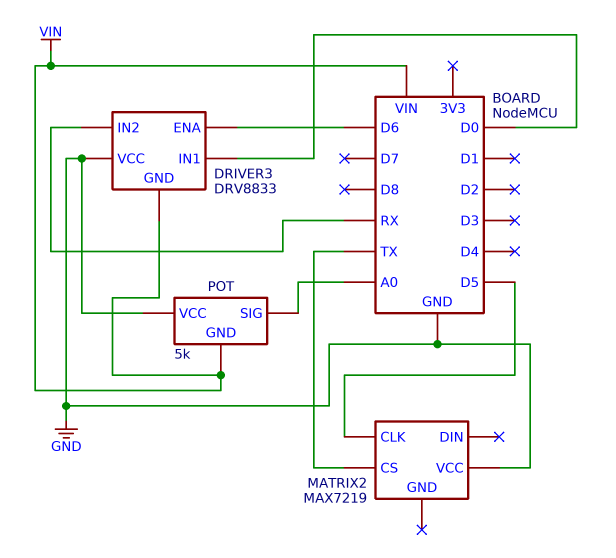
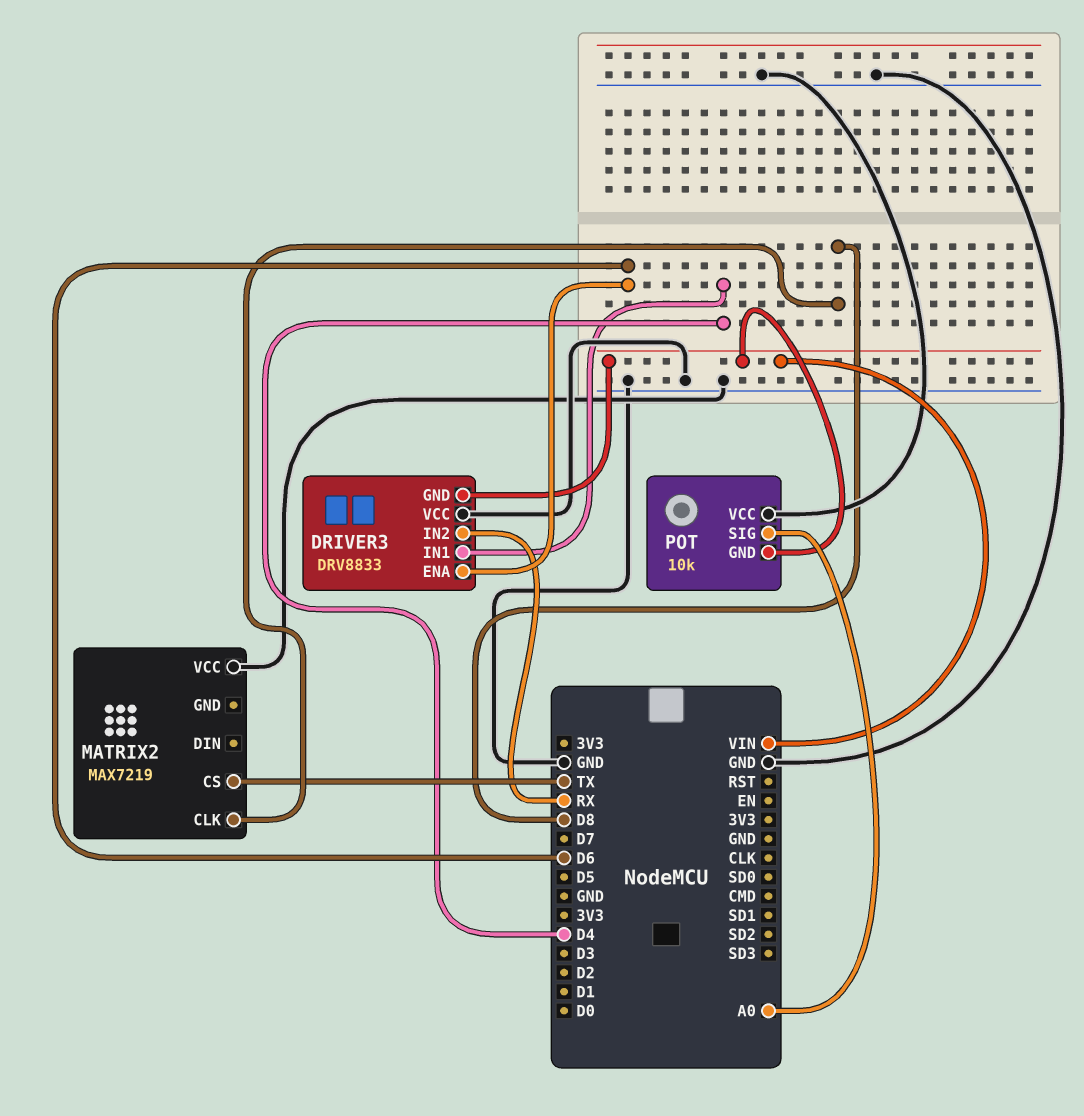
DRIVER3 pin IN1: D0 -> D4
MATRIX2 pin CLK: D5 -> D8
POT: 5k -> 10k

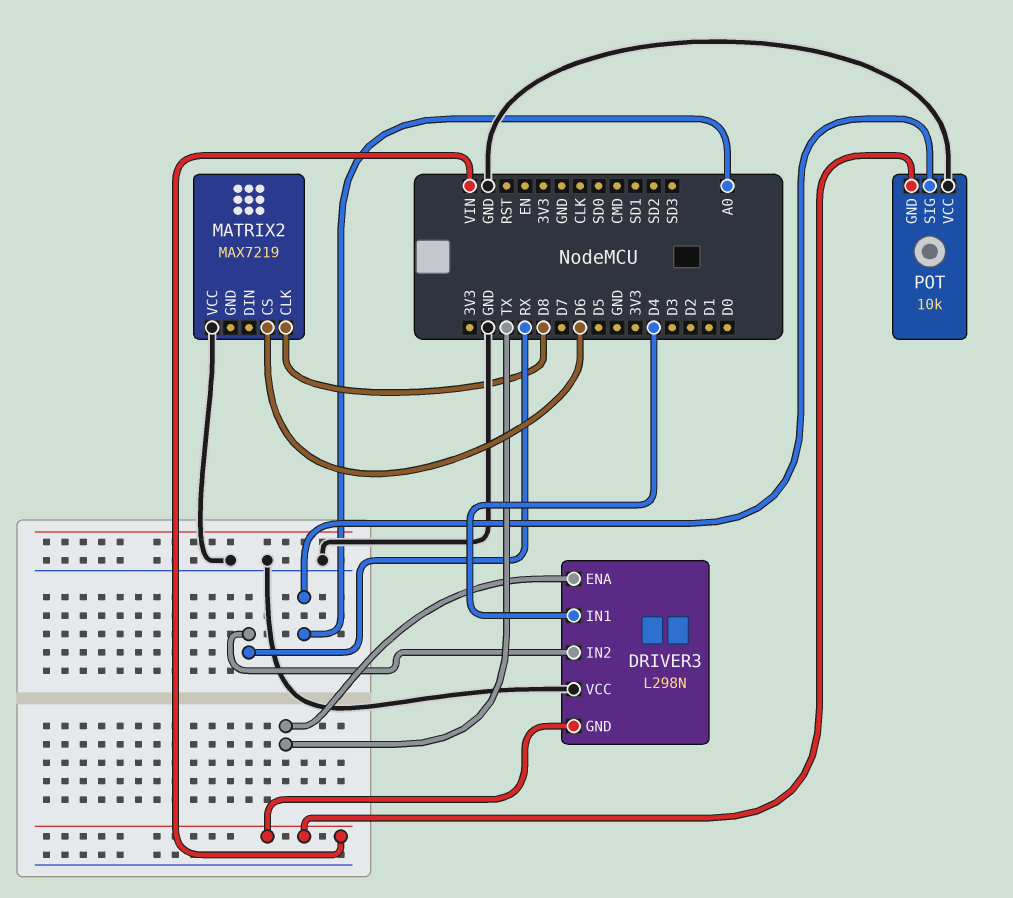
DRIVER3: DRV8833 -> L298N
DRIVER3 pin ENA: D6 -> TX
MATRIX2 pin CS: TX -> D6

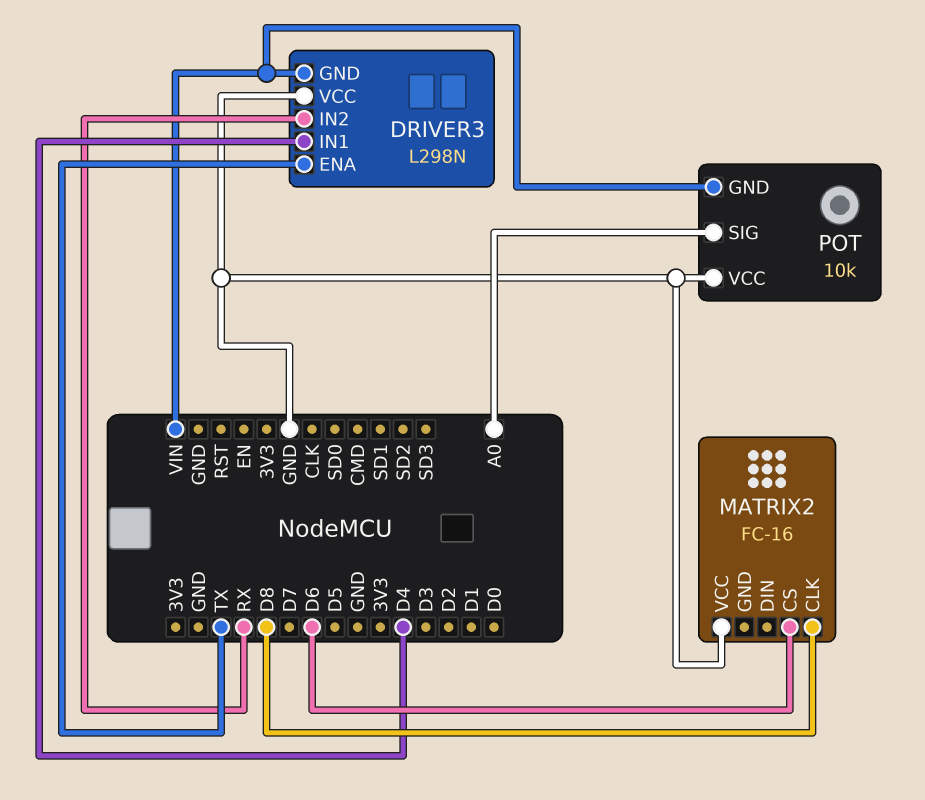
MATRIX2: MAX7219 -> FC-16

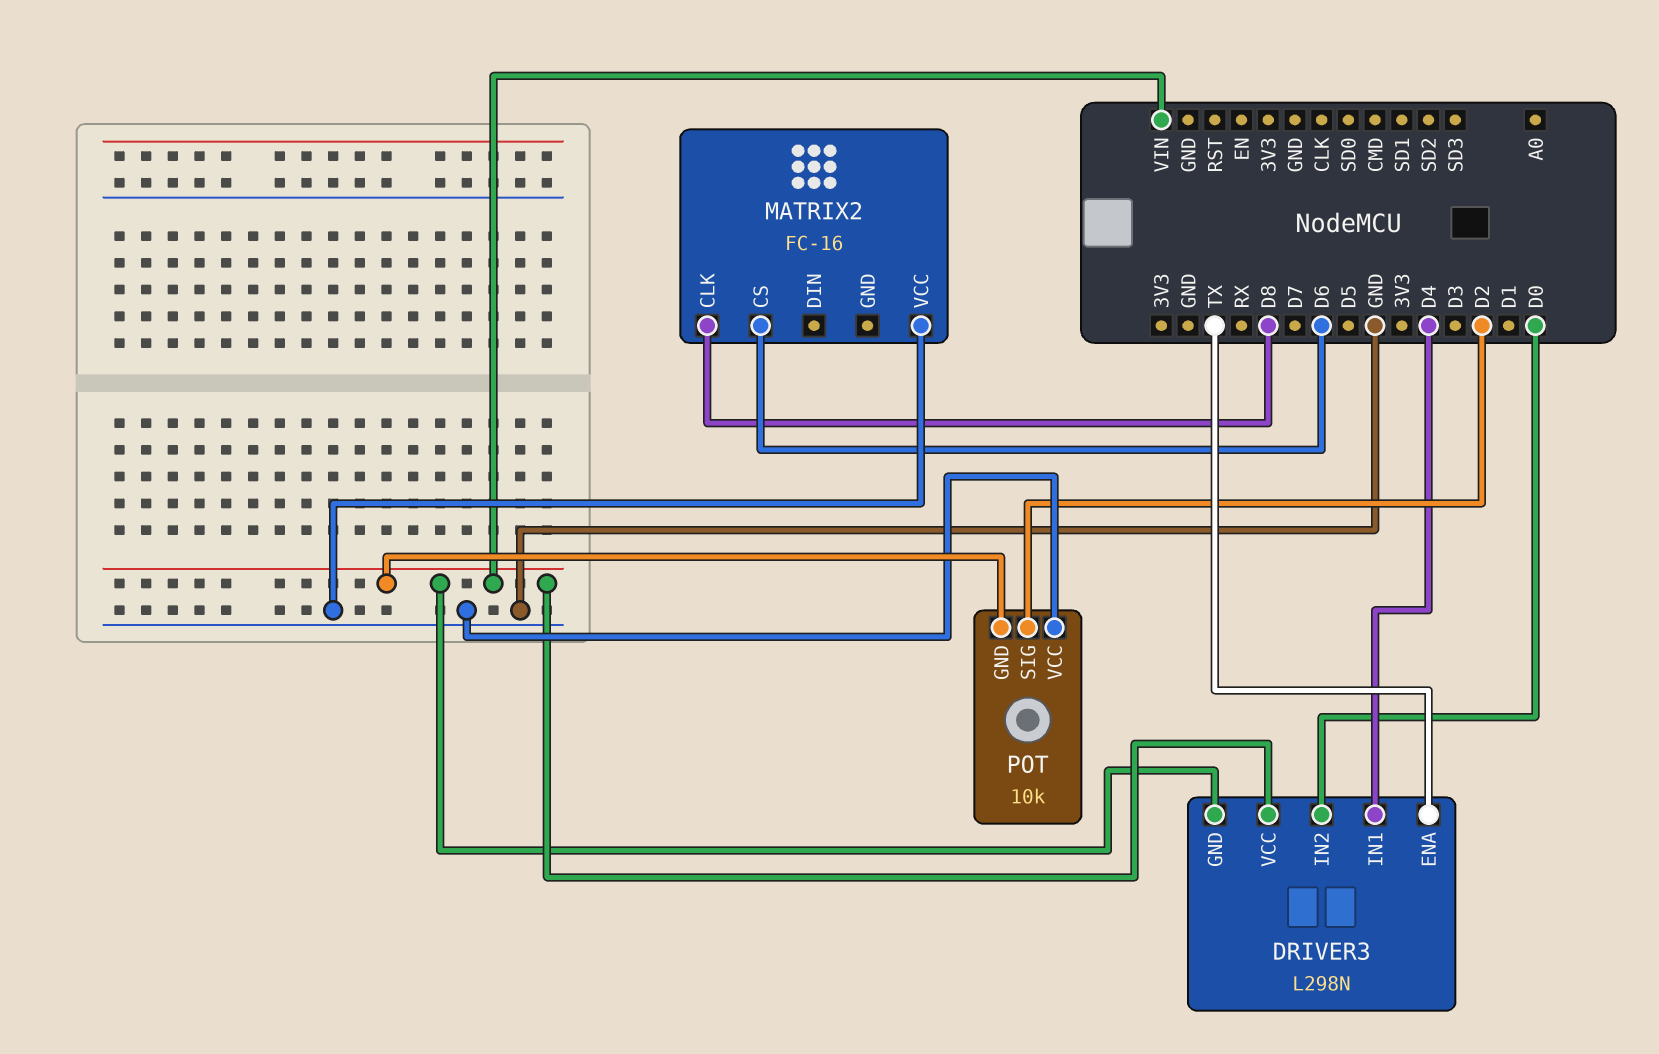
DRIVER3 pin IN2: RX -> D0
DRIVER3 pin VCC: GND -> VIN
POT pin SIG: A0 -> D2

